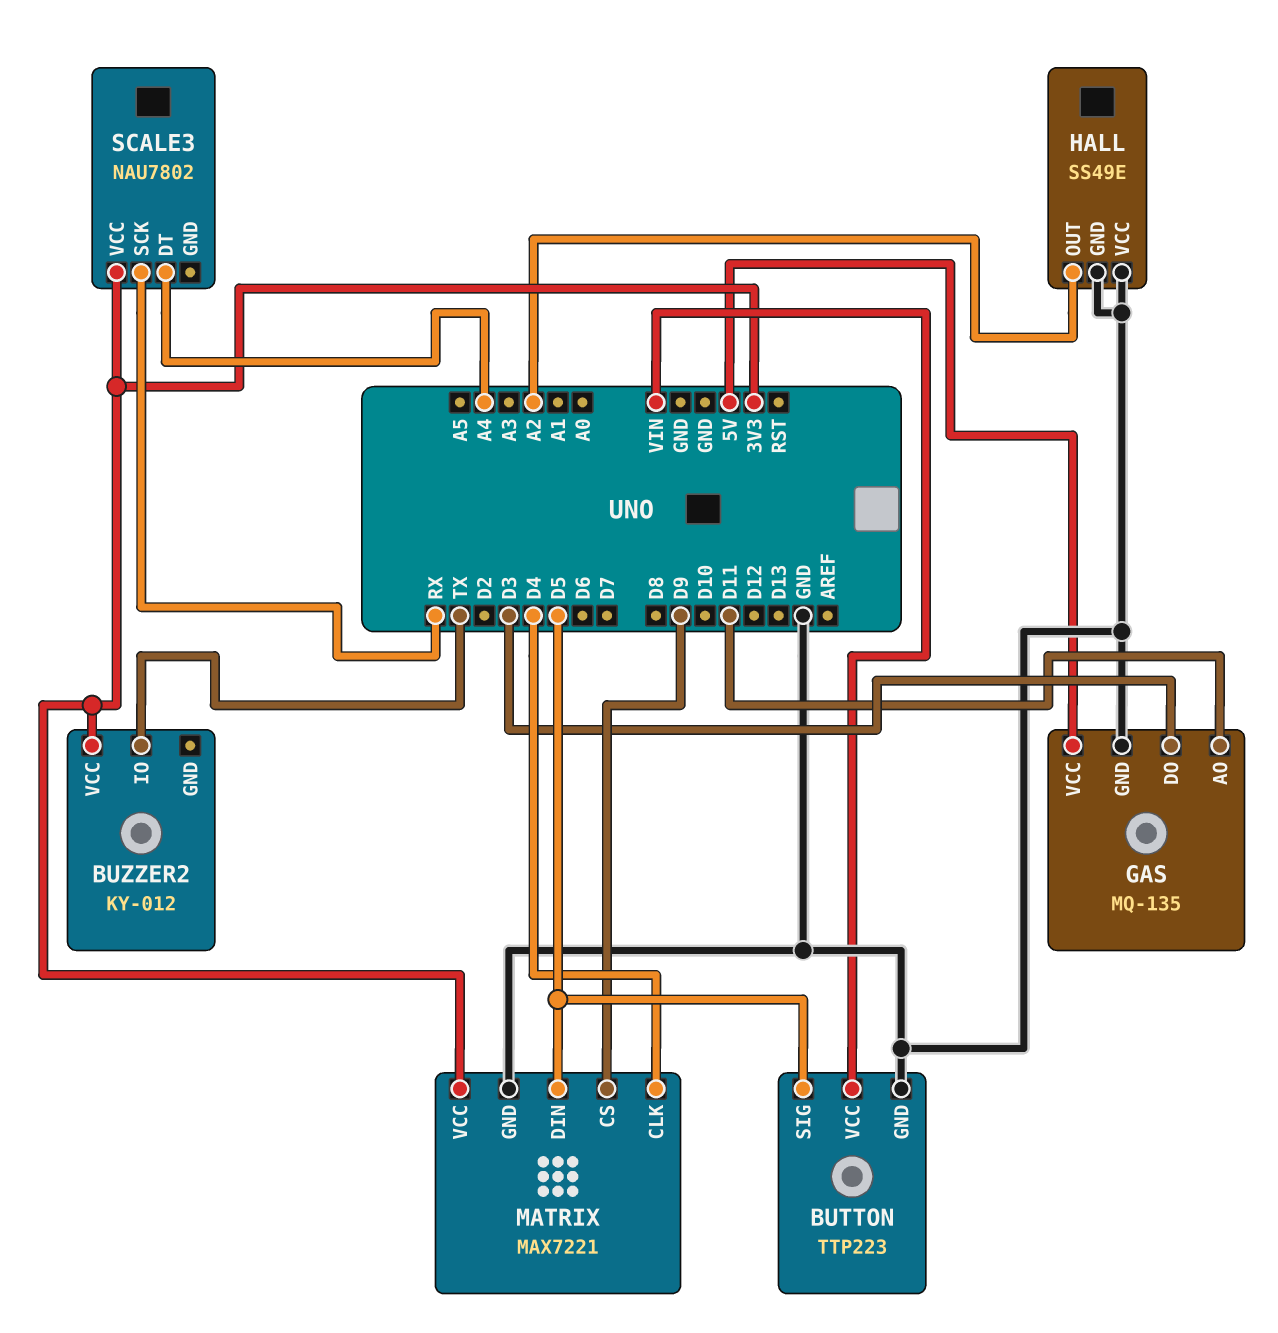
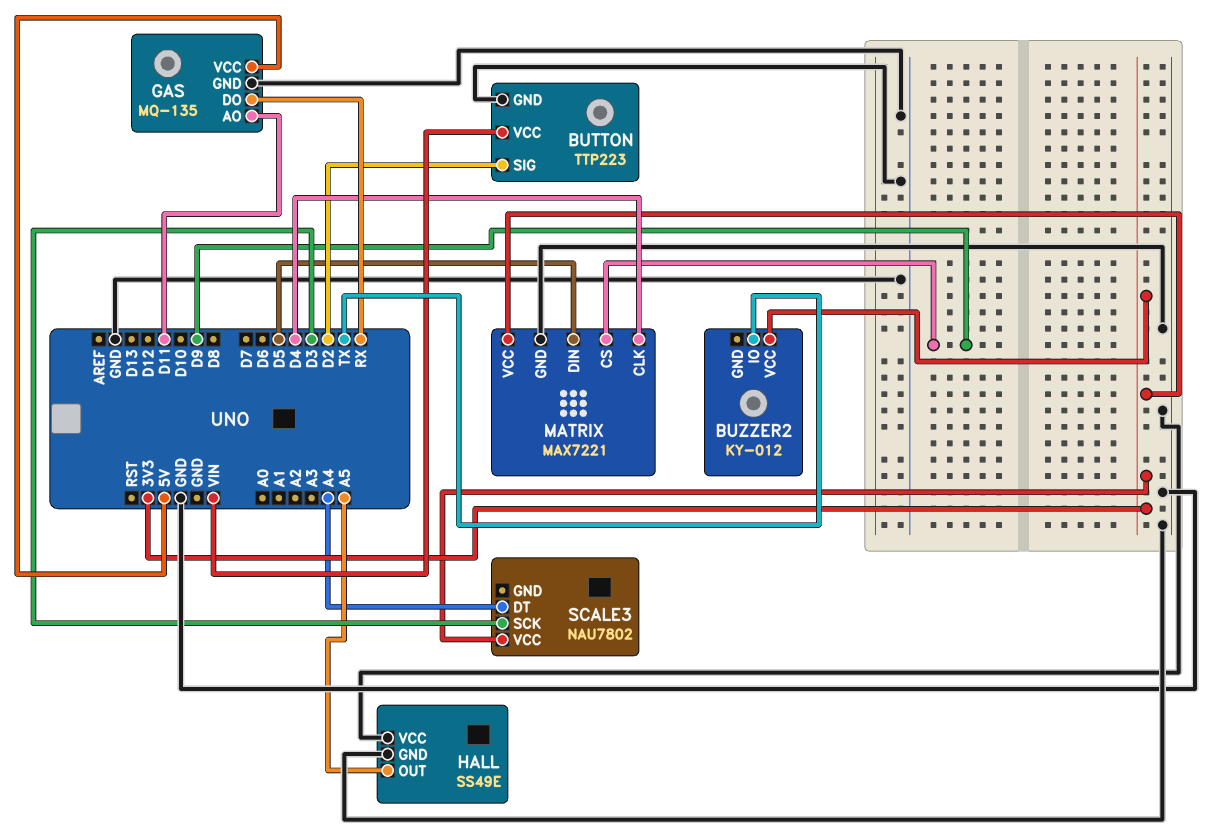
BUTTON pin SIG: D5 -> D2
GAS pin DO: D3 -> RX
HALL pin OUT: A2 -> A5
SCALE3 pin SCK: RX -> D3

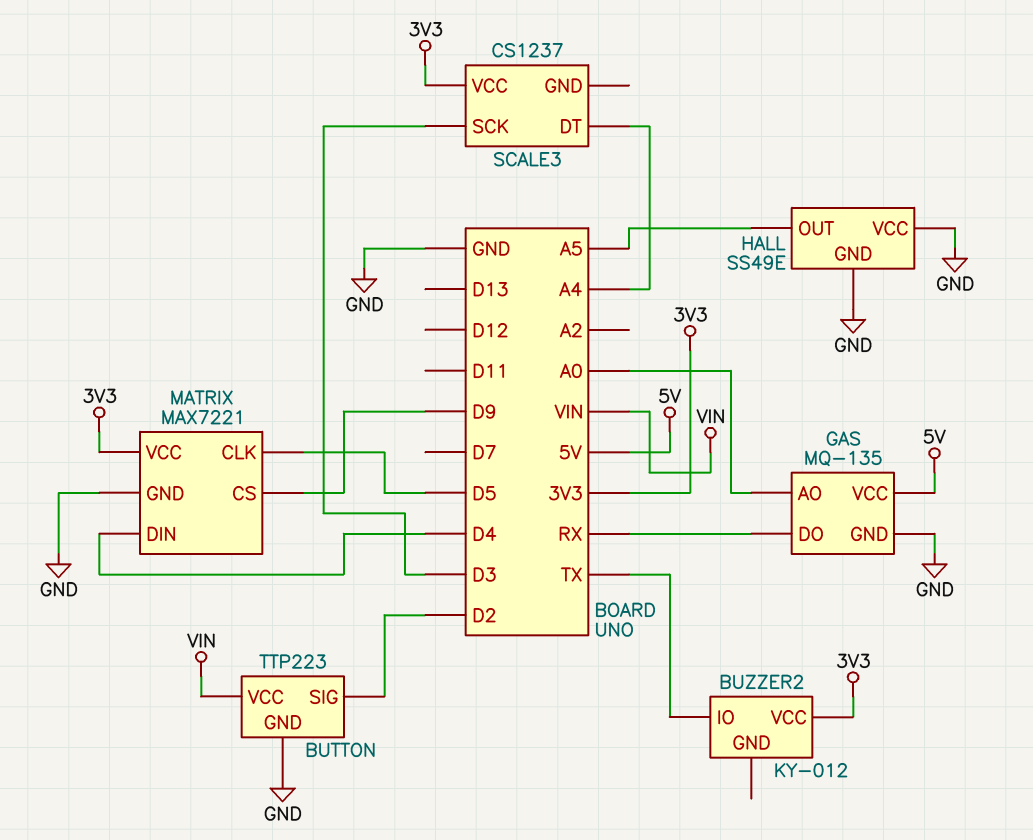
GAS pin AO: D11 -> A0
MATRIX pin CLK: D4 -> D5
MATRIX pin DIN: D5 -> D4
SCALE3: NAU7802 -> CS1237

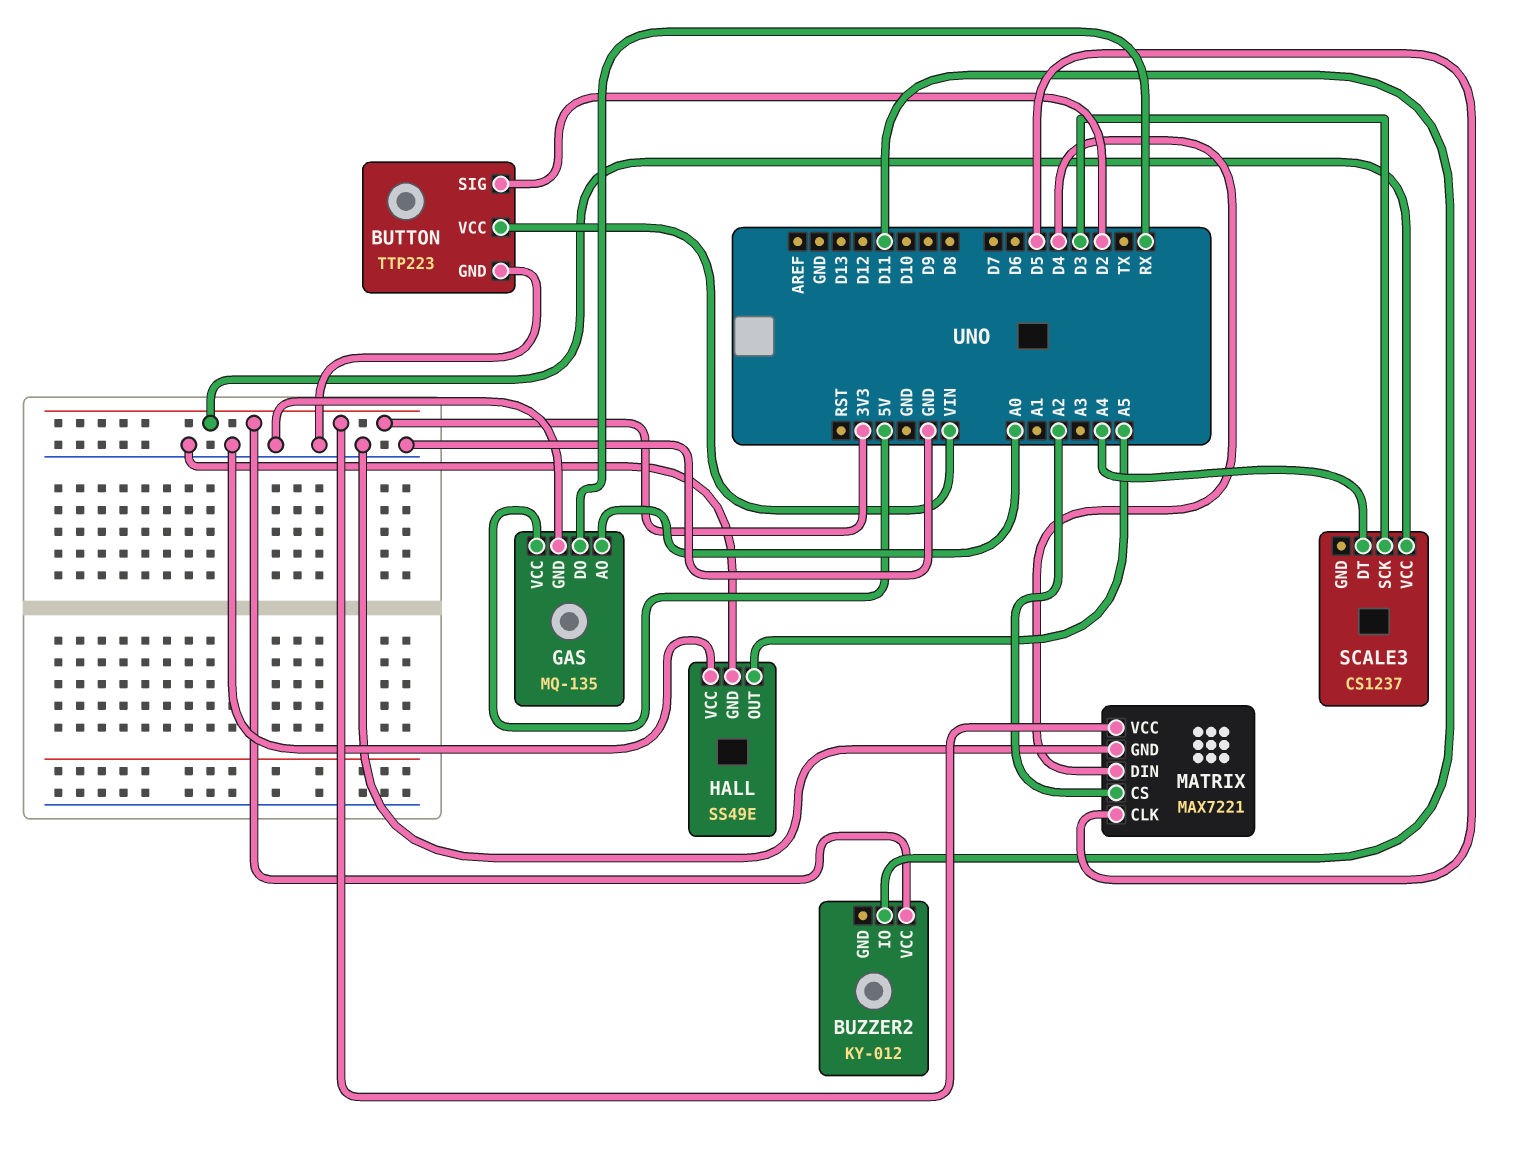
BUZZER2 pin IO: TX -> D11
MATRIX pin CS: D9 -> A2

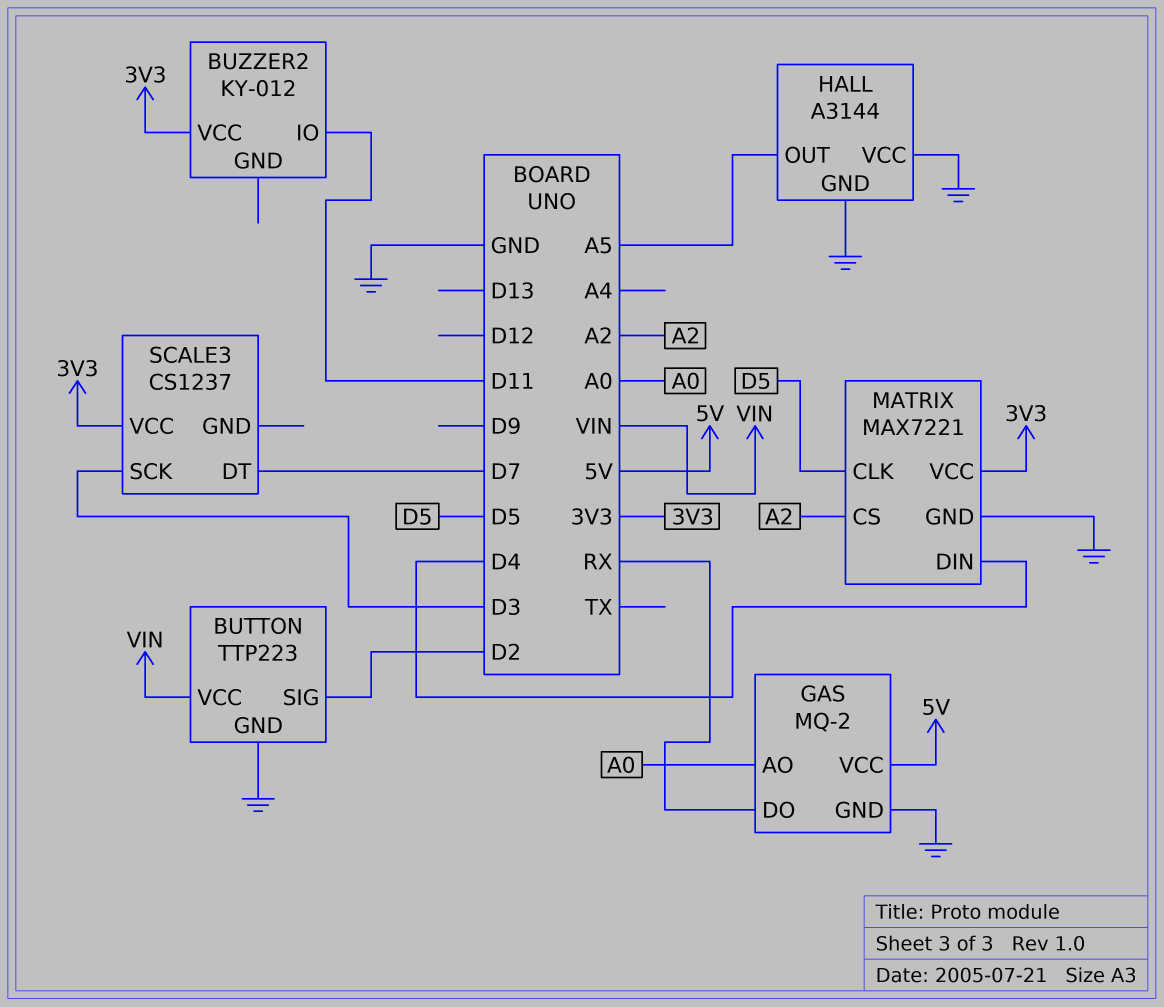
GAS: MQ-135 -> MQ-2
HALL: SS49E -> A3144
SCALE3 pin DT: A4 -> D7

